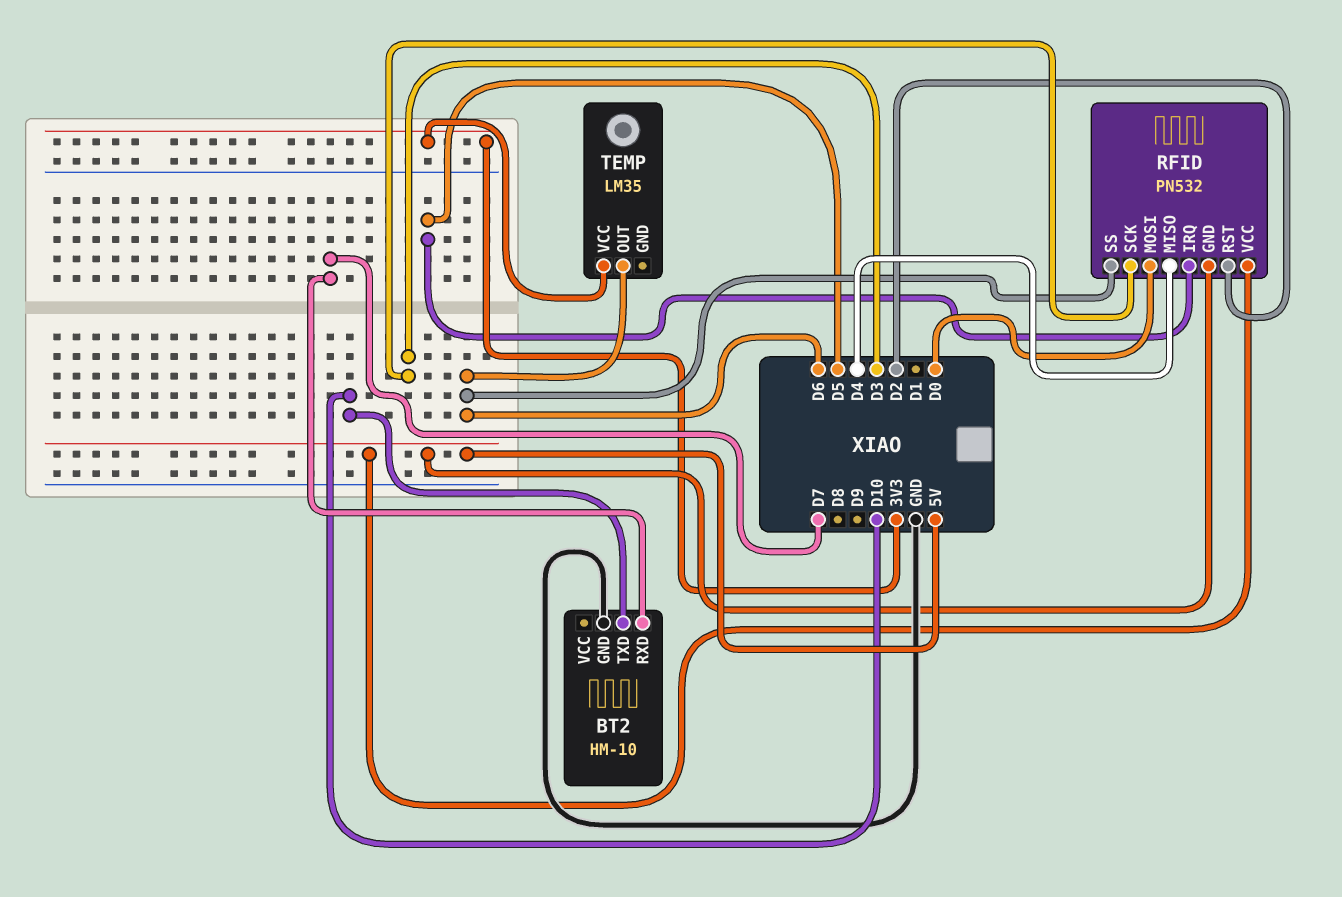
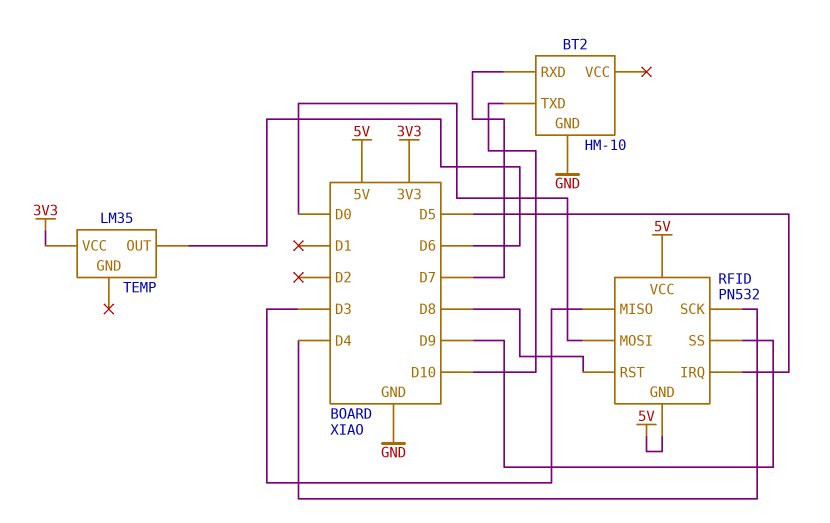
RFID pin MISO: D4 -> D3
RFID pin RST: D2 -> D8
RFID pin SCK: D3 -> D4
RFID pin SS: D6 -> D9

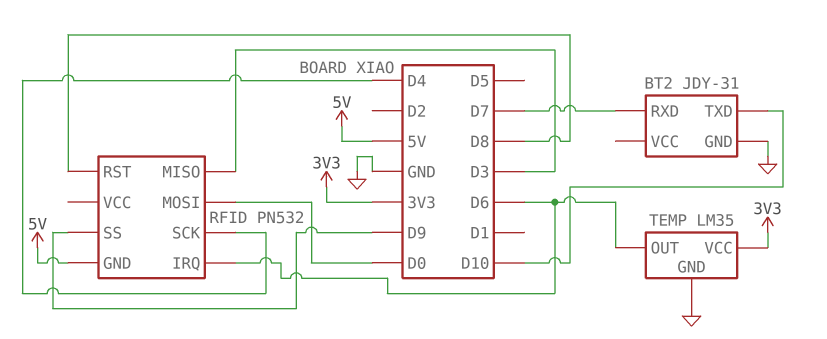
BT2: HM-10 -> JDY-31
RFID pin IRQ: D5 -> D6
RFID pin VCC: 5V -> none
TEMP pin GND: none -> GND

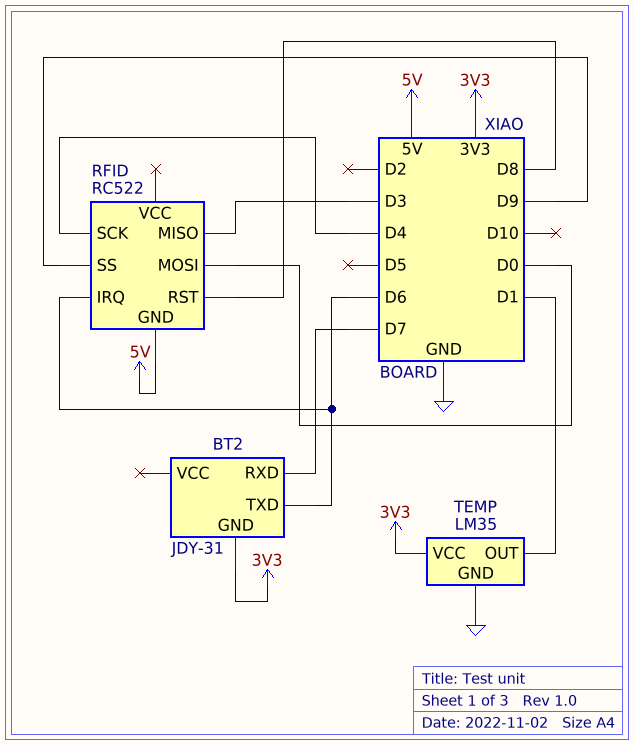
BT2 pin GND: GND -> 3V3
BT2 pin TXD: D10 -> D6
RFID: PN532 -> RC522
TEMP pin OUT: D6 -> D1

